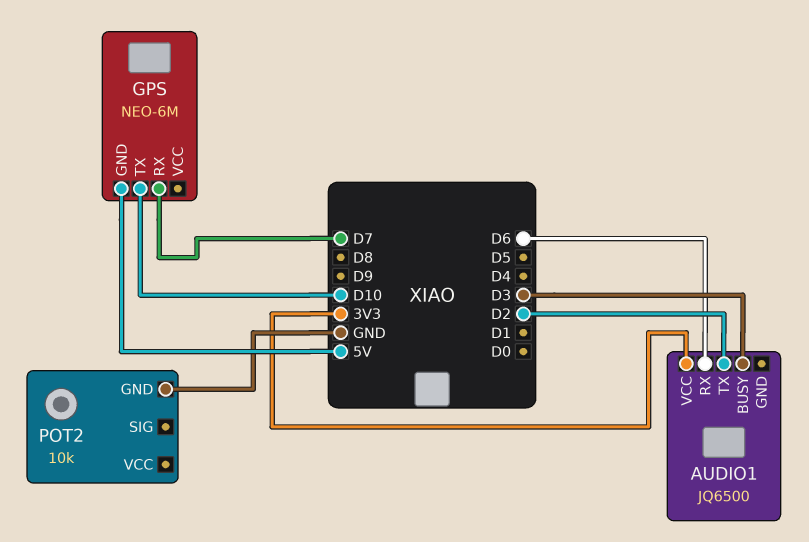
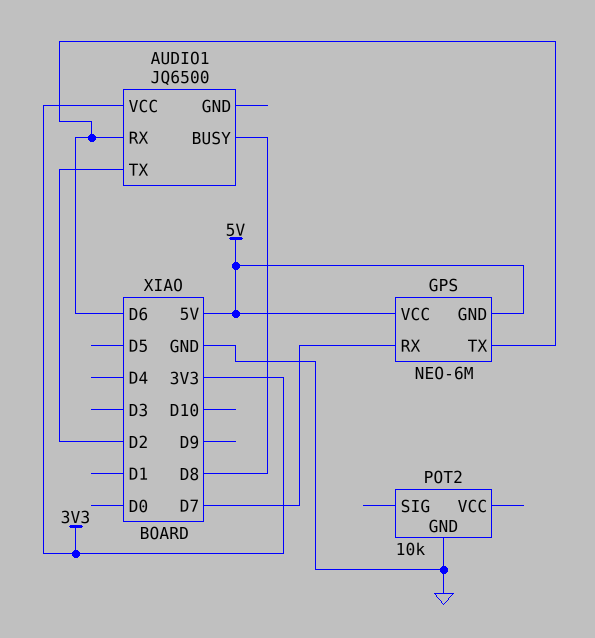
AUDIO1 pin BUSY: D3 -> D8
GPS pin TX: D10 -> D6
GPS pin VCC: none -> 5V

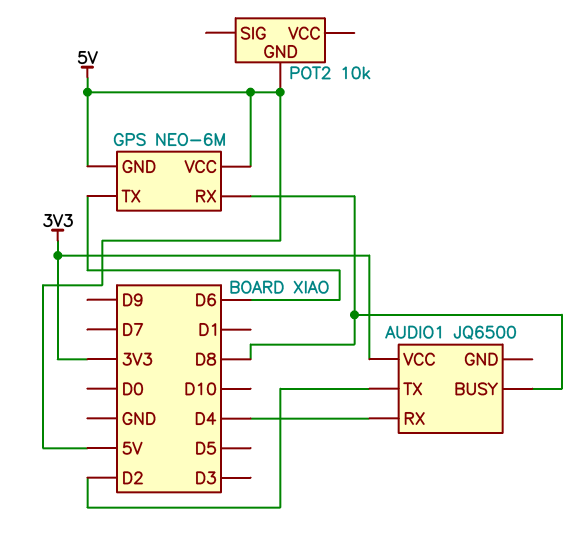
AUDIO1 pin RX: D6 -> D4
GPS pin RX: D7 -> D8
POT2 pin GND: GND -> 5V

